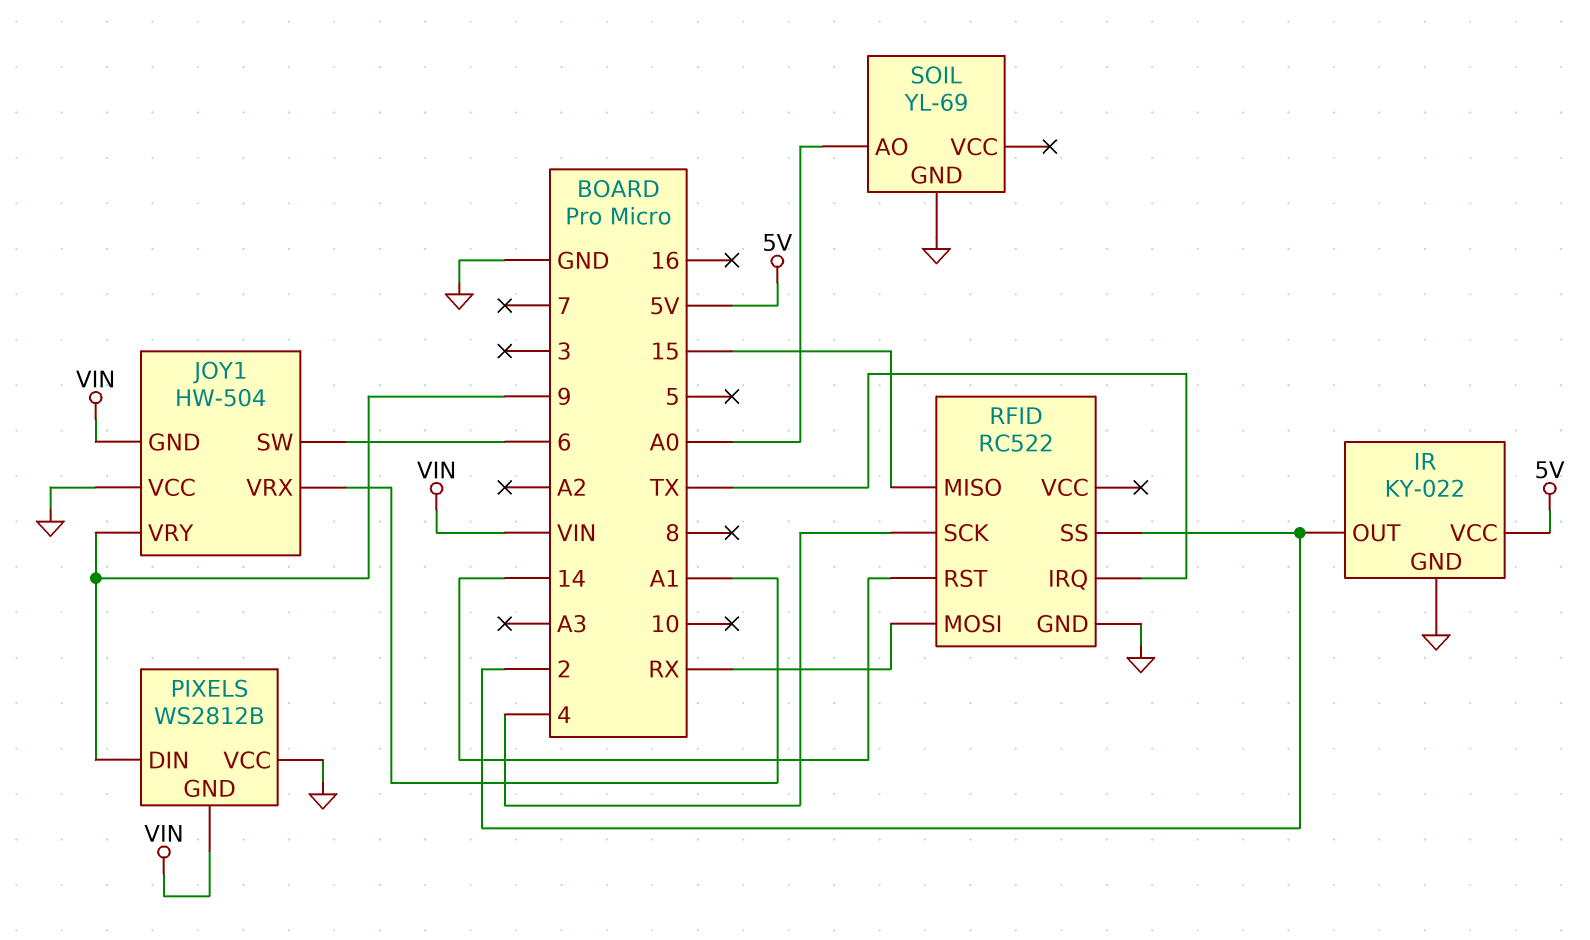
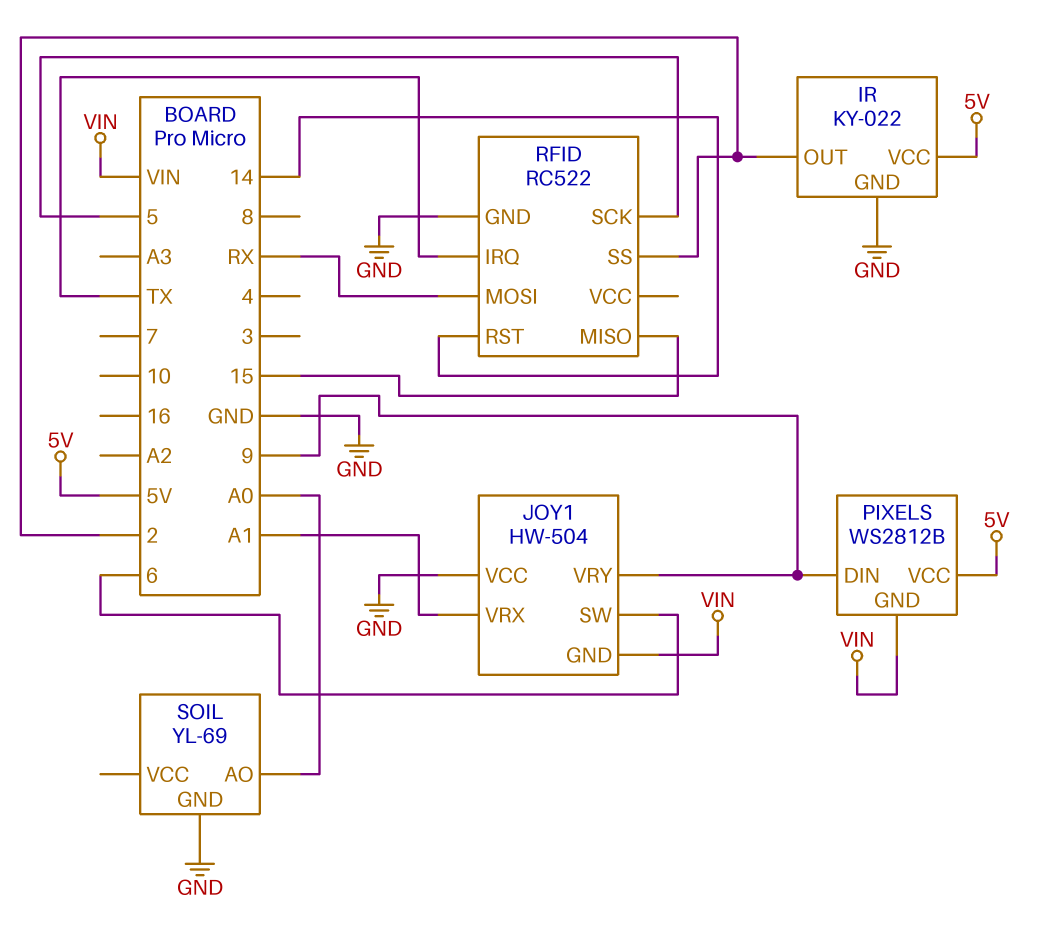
PIXELS pin VCC: GND -> 5V
RFID pin SCK: 4 -> 5

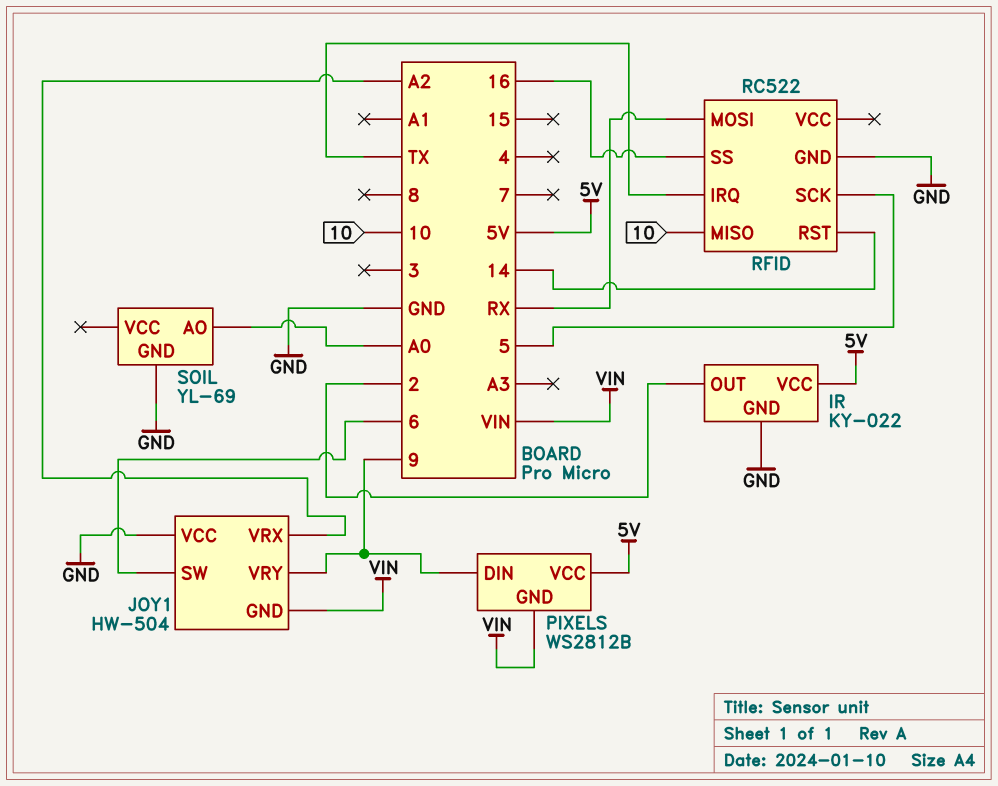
JOY1 pin VRX: A1 -> A2
RFID pin MISO: 15 -> 10
RFID pin SS: 2 -> 16

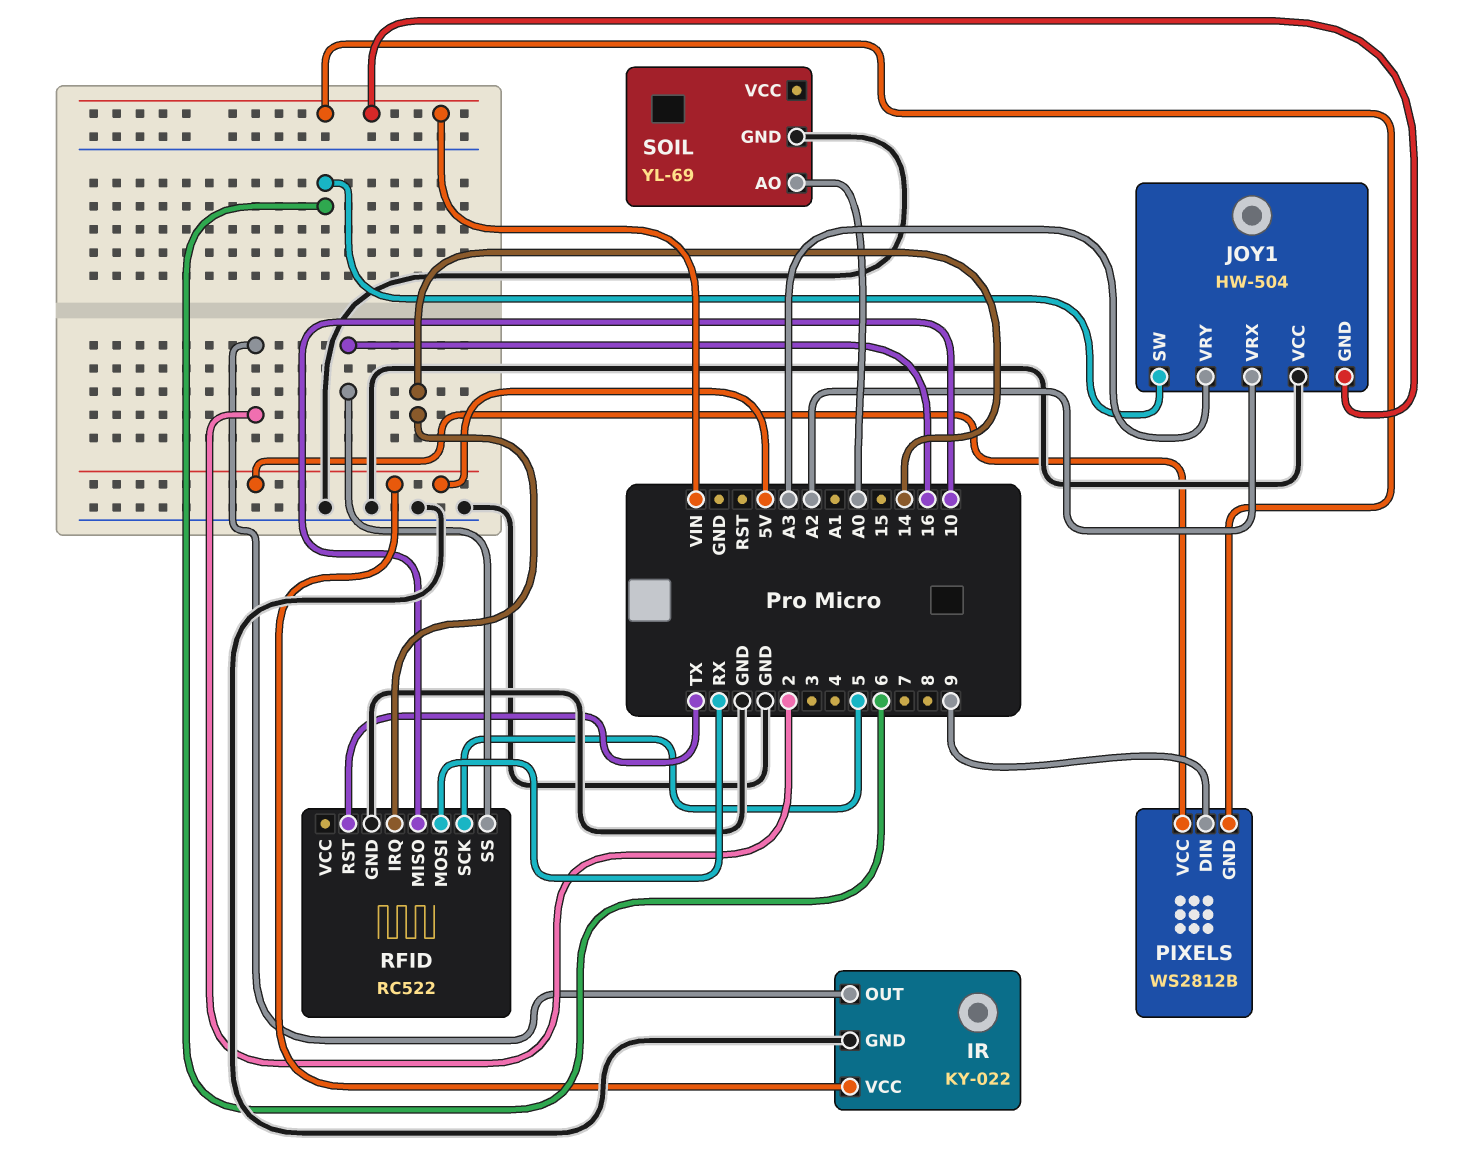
JOY1 pin VRY: 9 -> A3
RFID pin IRQ: TX -> 14
RFID pin RST: 14 -> TX

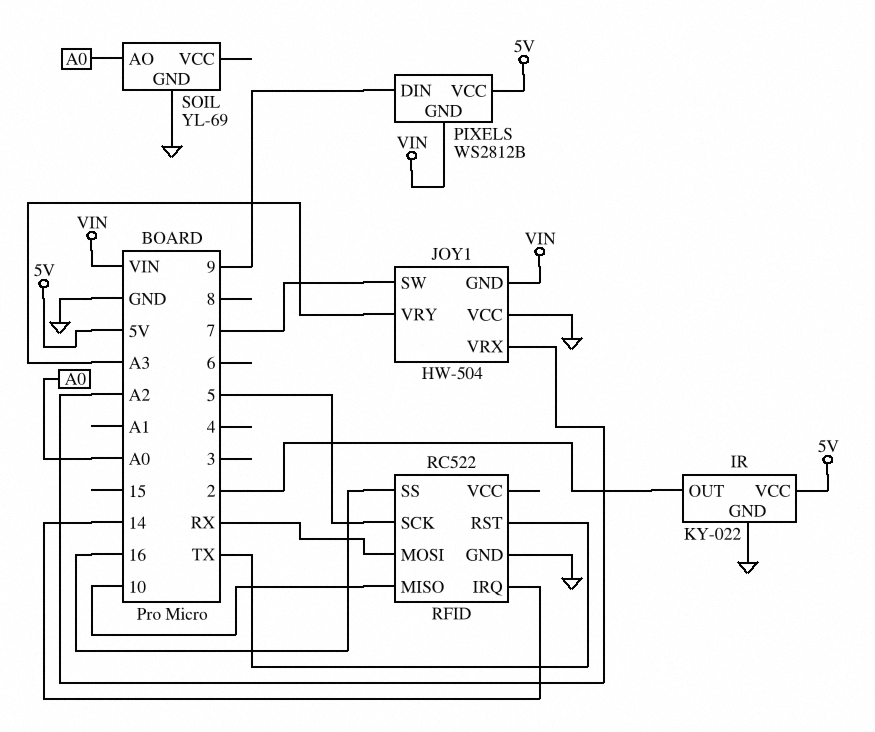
JOY1 pin SW: 6 -> 7

